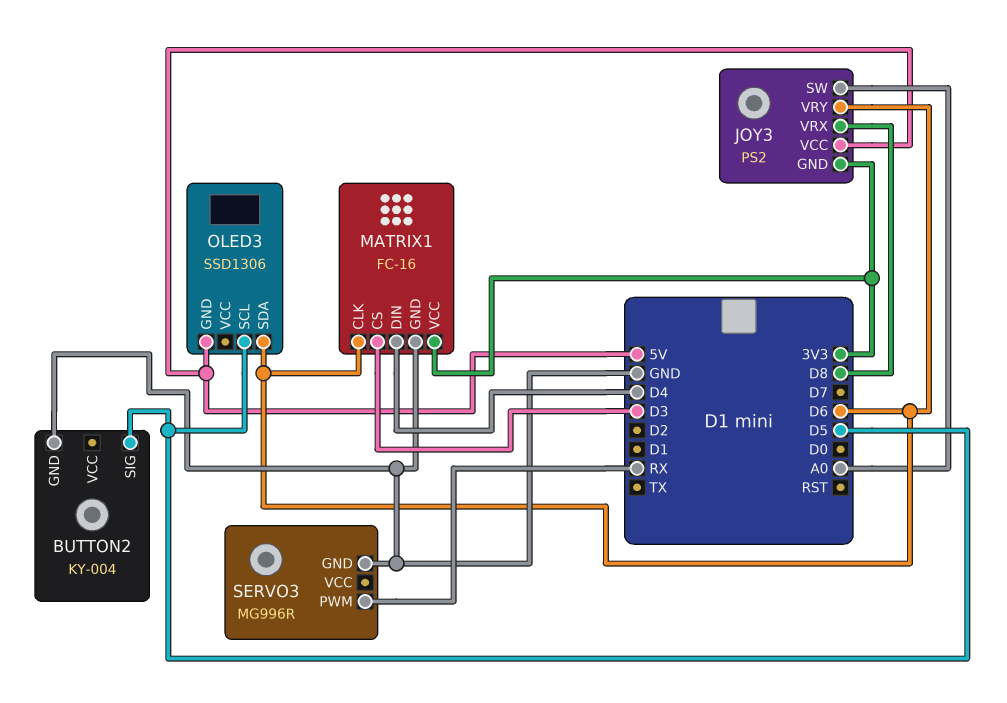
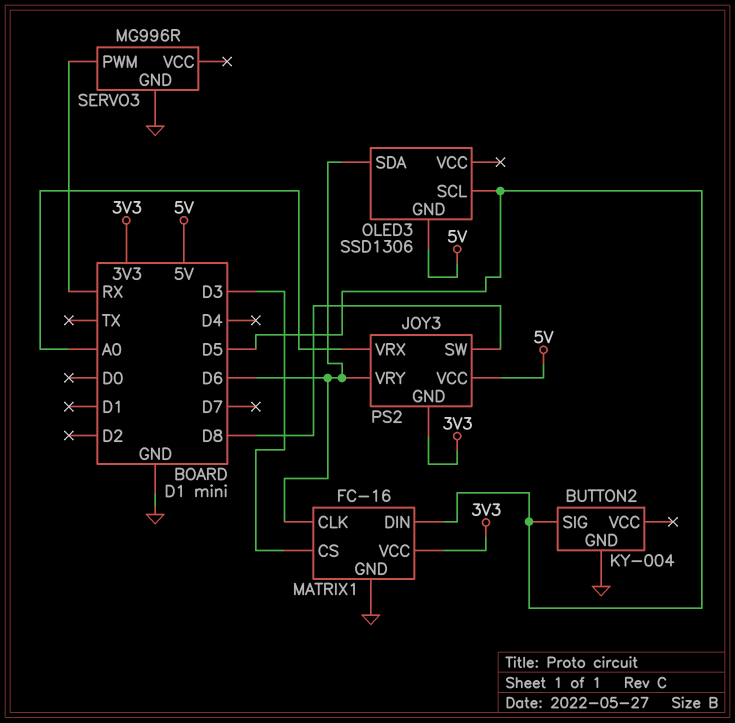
JOY3 pin SW: A0 -> D8
JOY3 pin VRX: D8 -> A0
MATRIX1 pin DIN: D4 -> D5

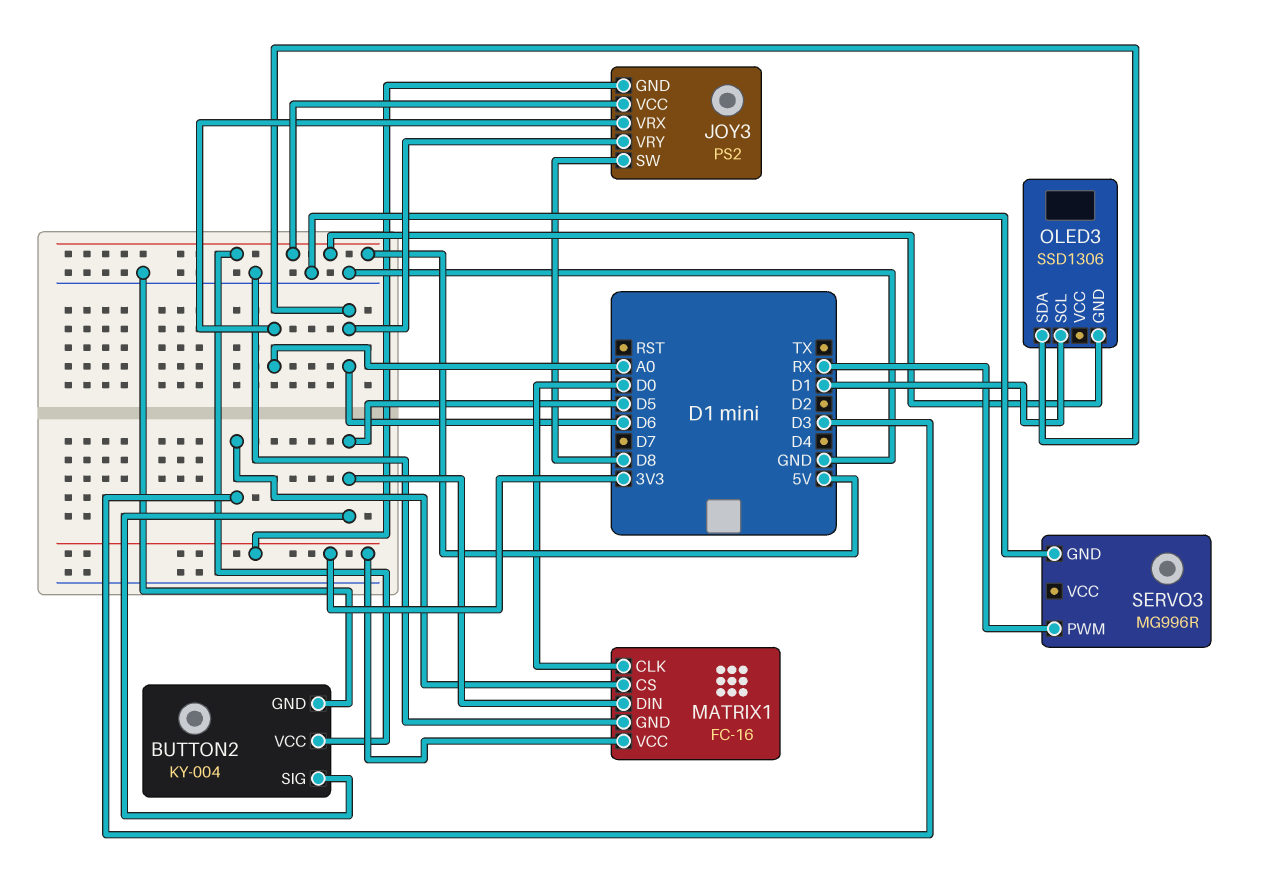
BUTTON2 pin VCC: none -> 5V
MATRIX1 pin CLK: D6 -> D0
OLED3 pin SCL: D5 -> D1

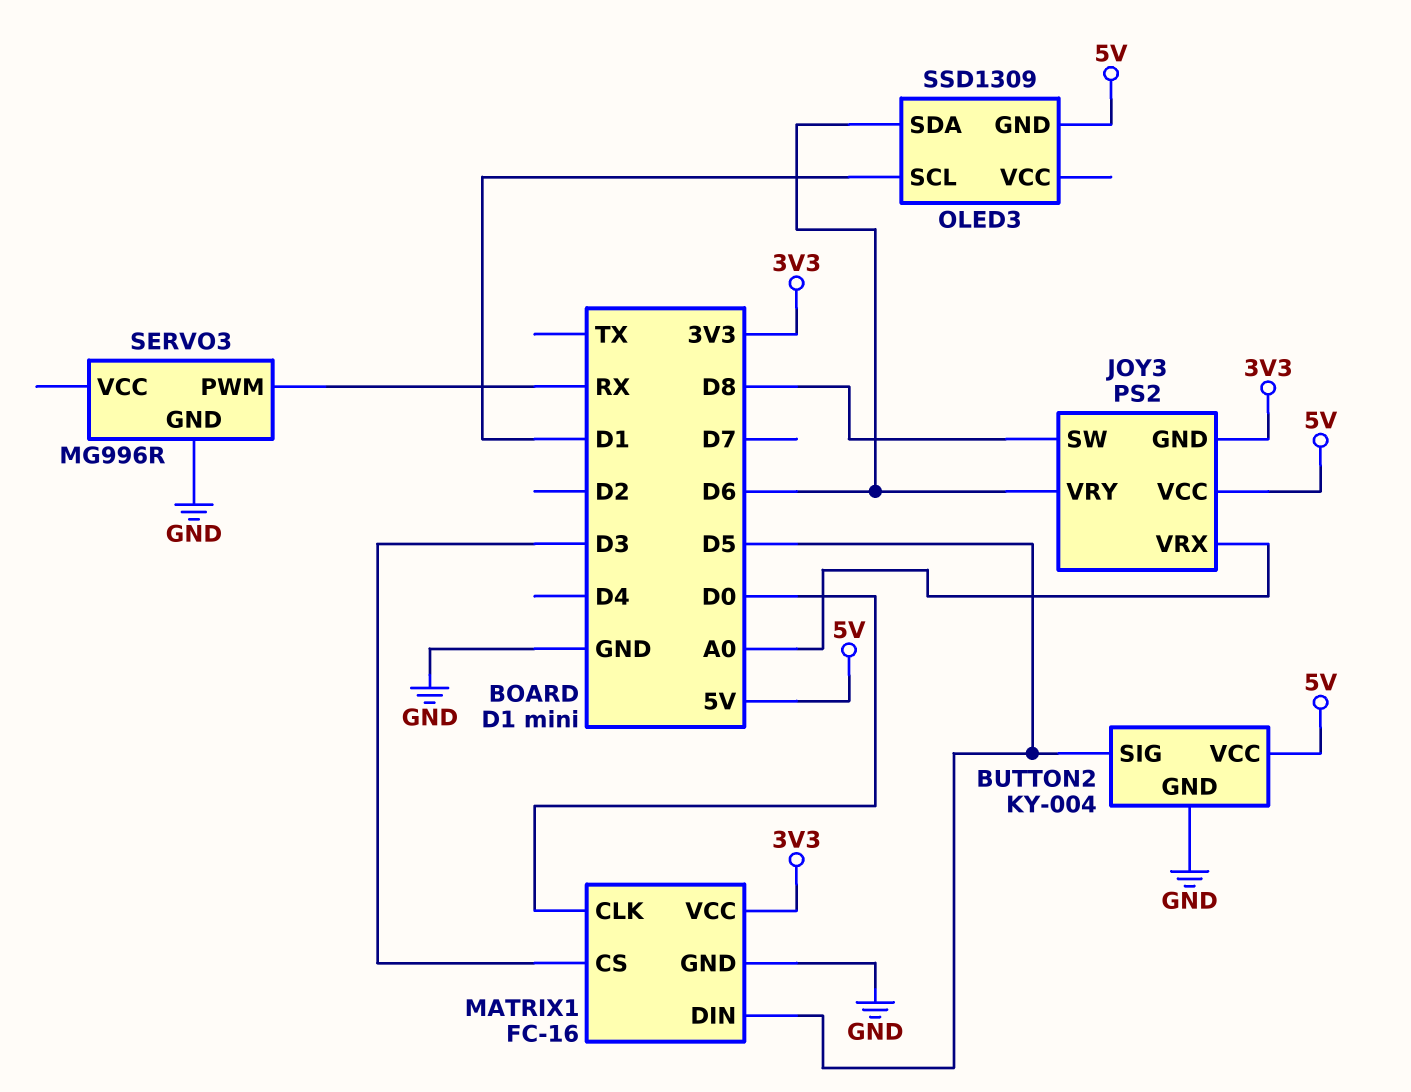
OLED3: SSD1306 -> SSD1309

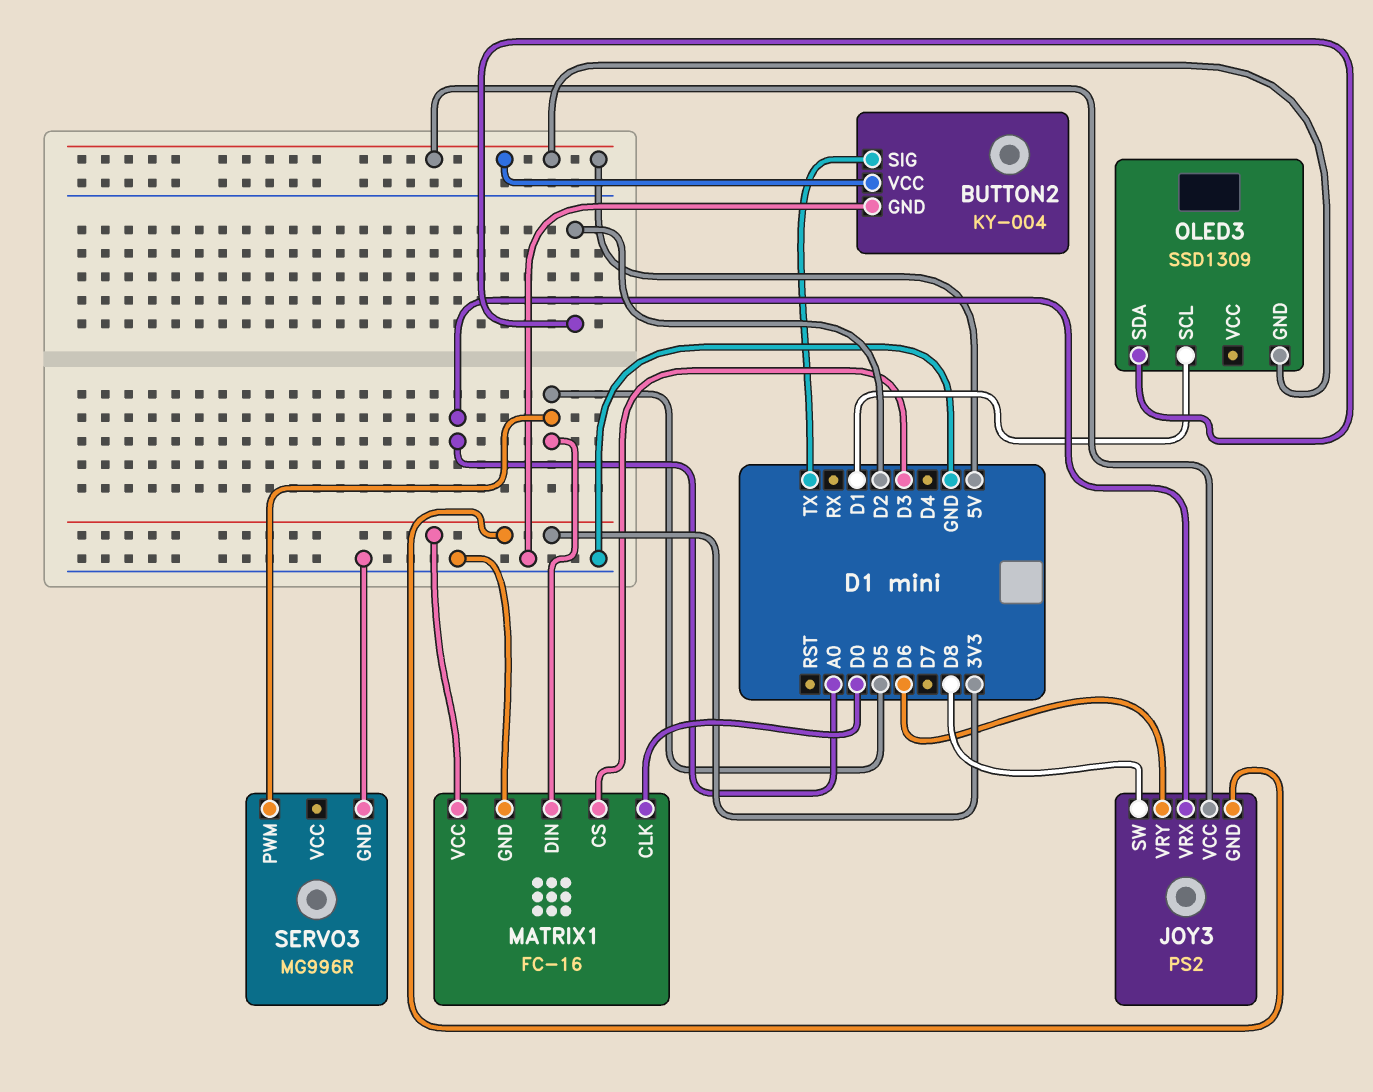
BUTTON2 pin SIG: D5 -> TX
OLED3 pin SDA: D6 -> D2
SERVO3 pin PWM: RX -> D5

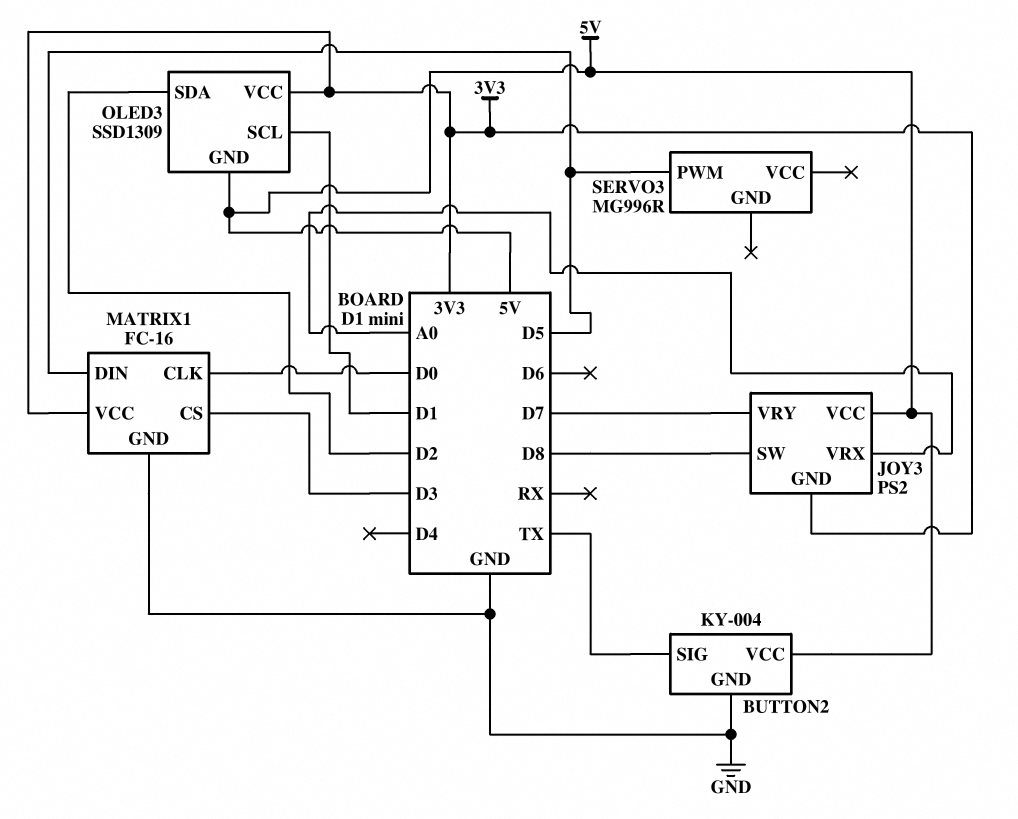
JOY3 pin VRY: D6 -> D7
OLED3 pin VCC: none -> 3V3
SERVO3 pin GND: GND -> none

